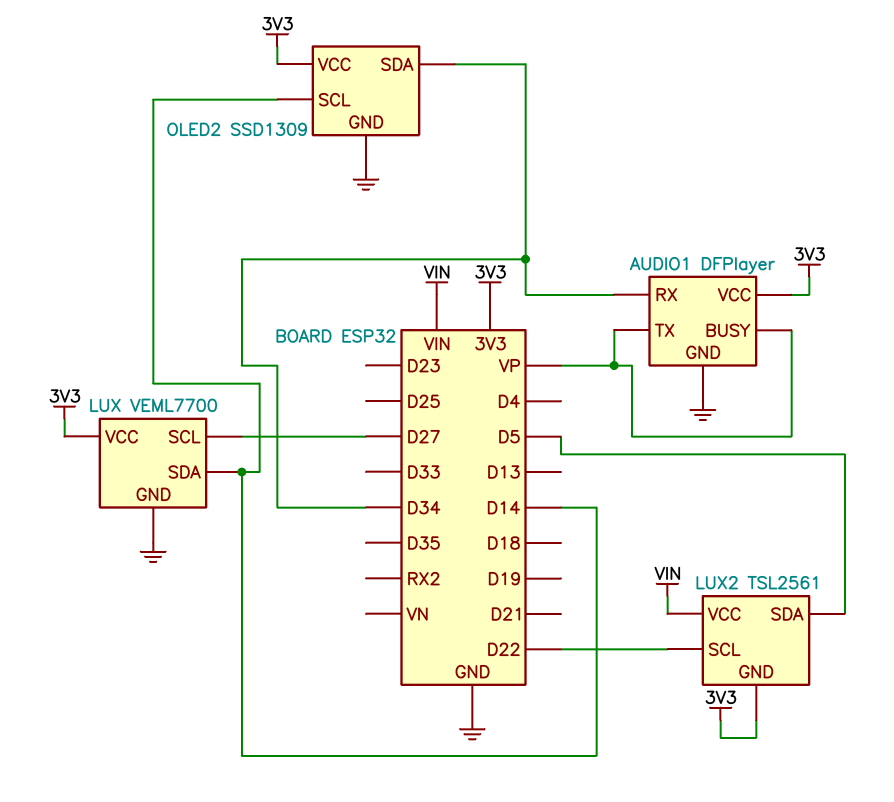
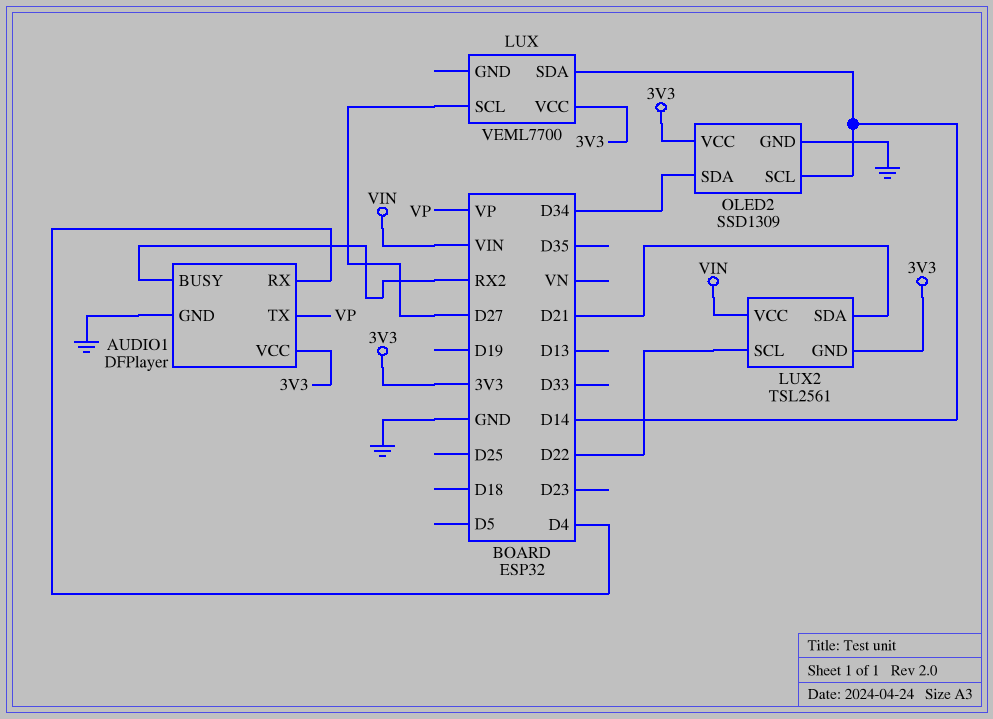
AUDIO1 pin BUSY: VP -> RX2
AUDIO1 pin RX: D34 -> D4
LUX pin GND: GND -> none
LUX2 pin SDA: D5 -> D21

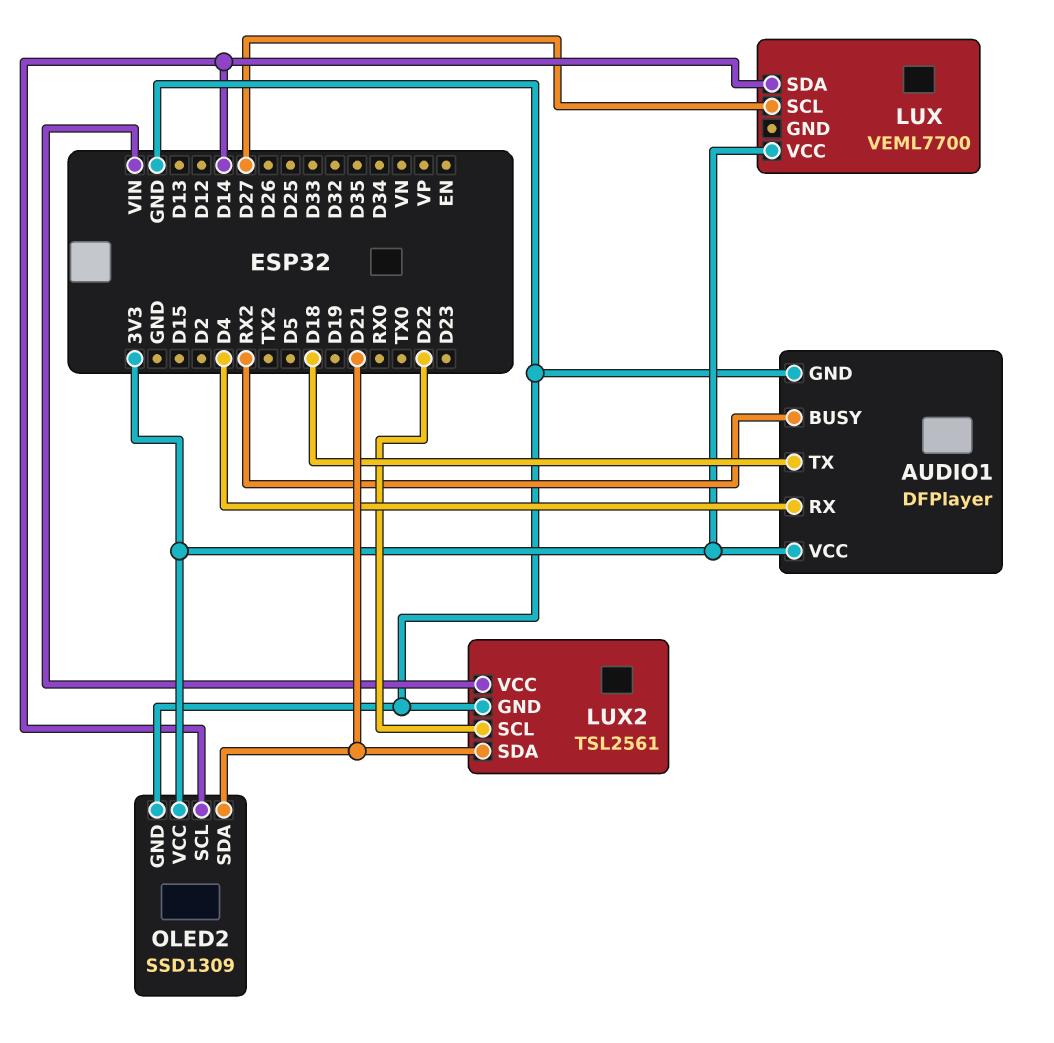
AUDIO1 pin TX: VP -> D18
LUX2 pin GND: 3V3 -> GND
OLED2 pin SDA: D34 -> D21

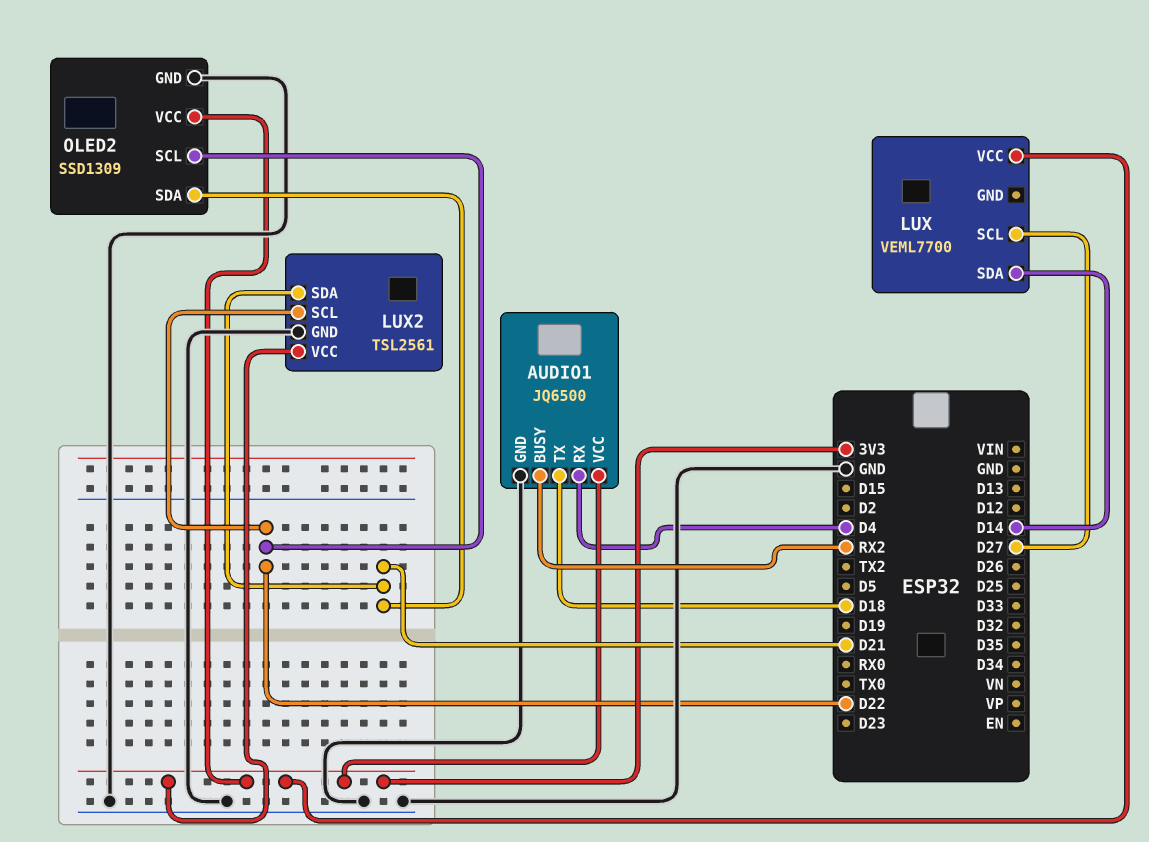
AUDIO1: DFPlayer -> JQ6500
LUX2 pin VCC: VIN -> 3V3
OLED2 pin SCL: D14 -> D22

